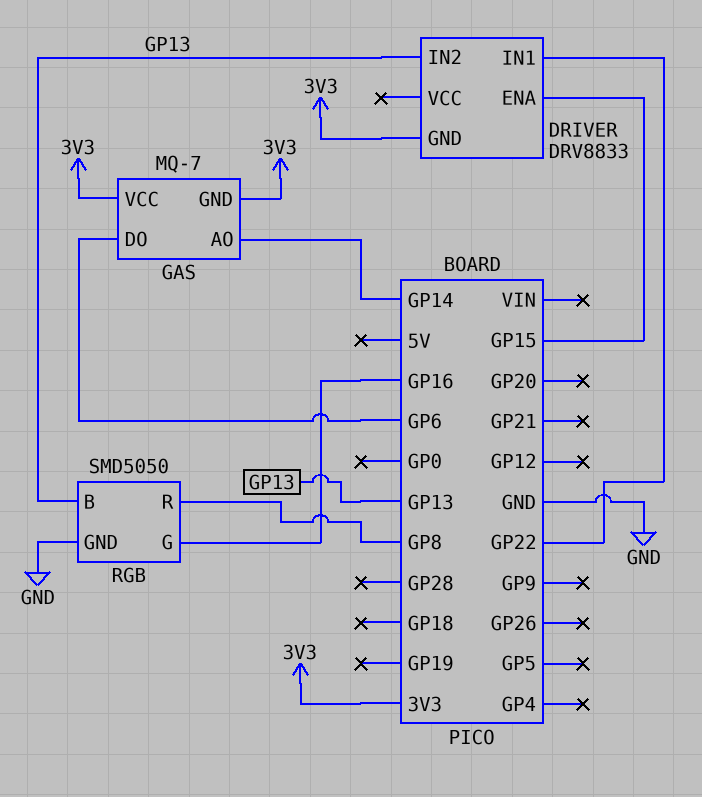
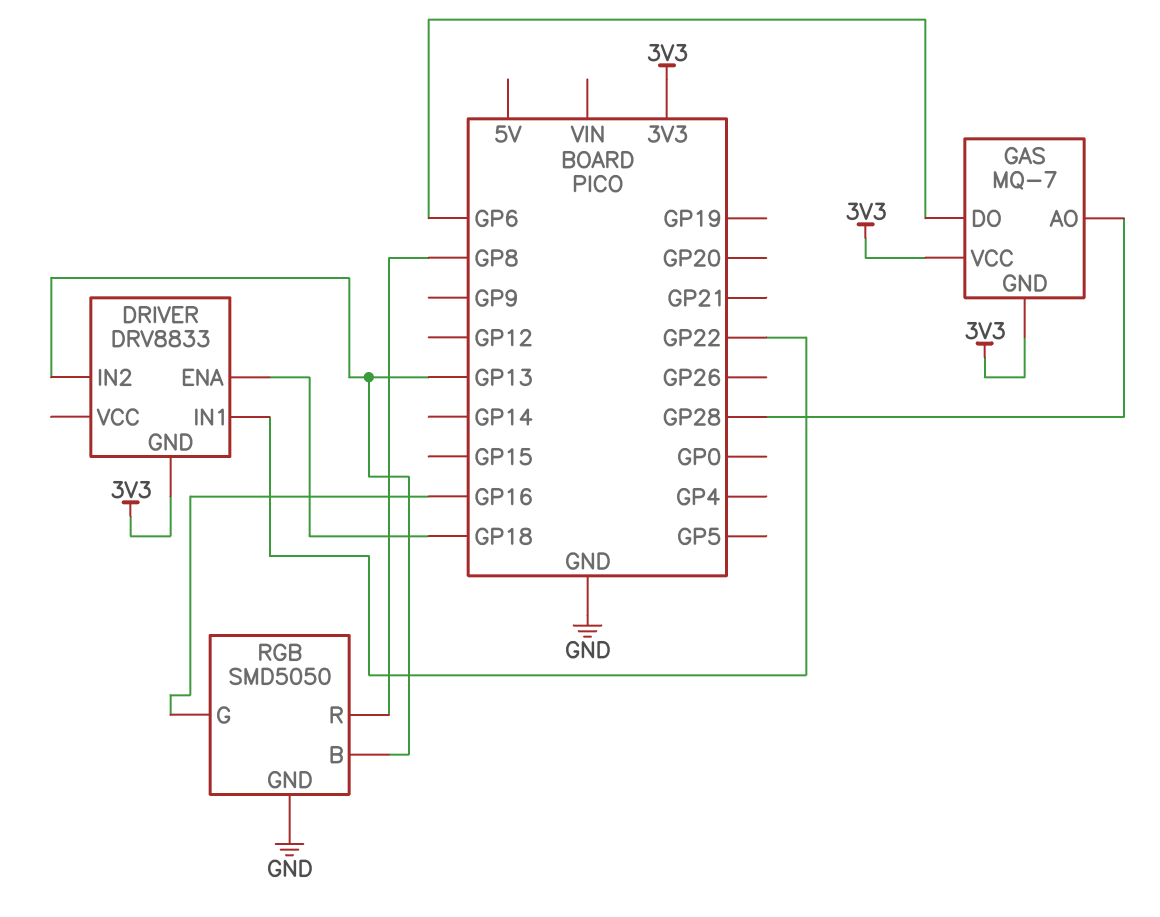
DRIVER pin ENA: GP15 -> GP18
GAS pin AO: GP14 -> GP28

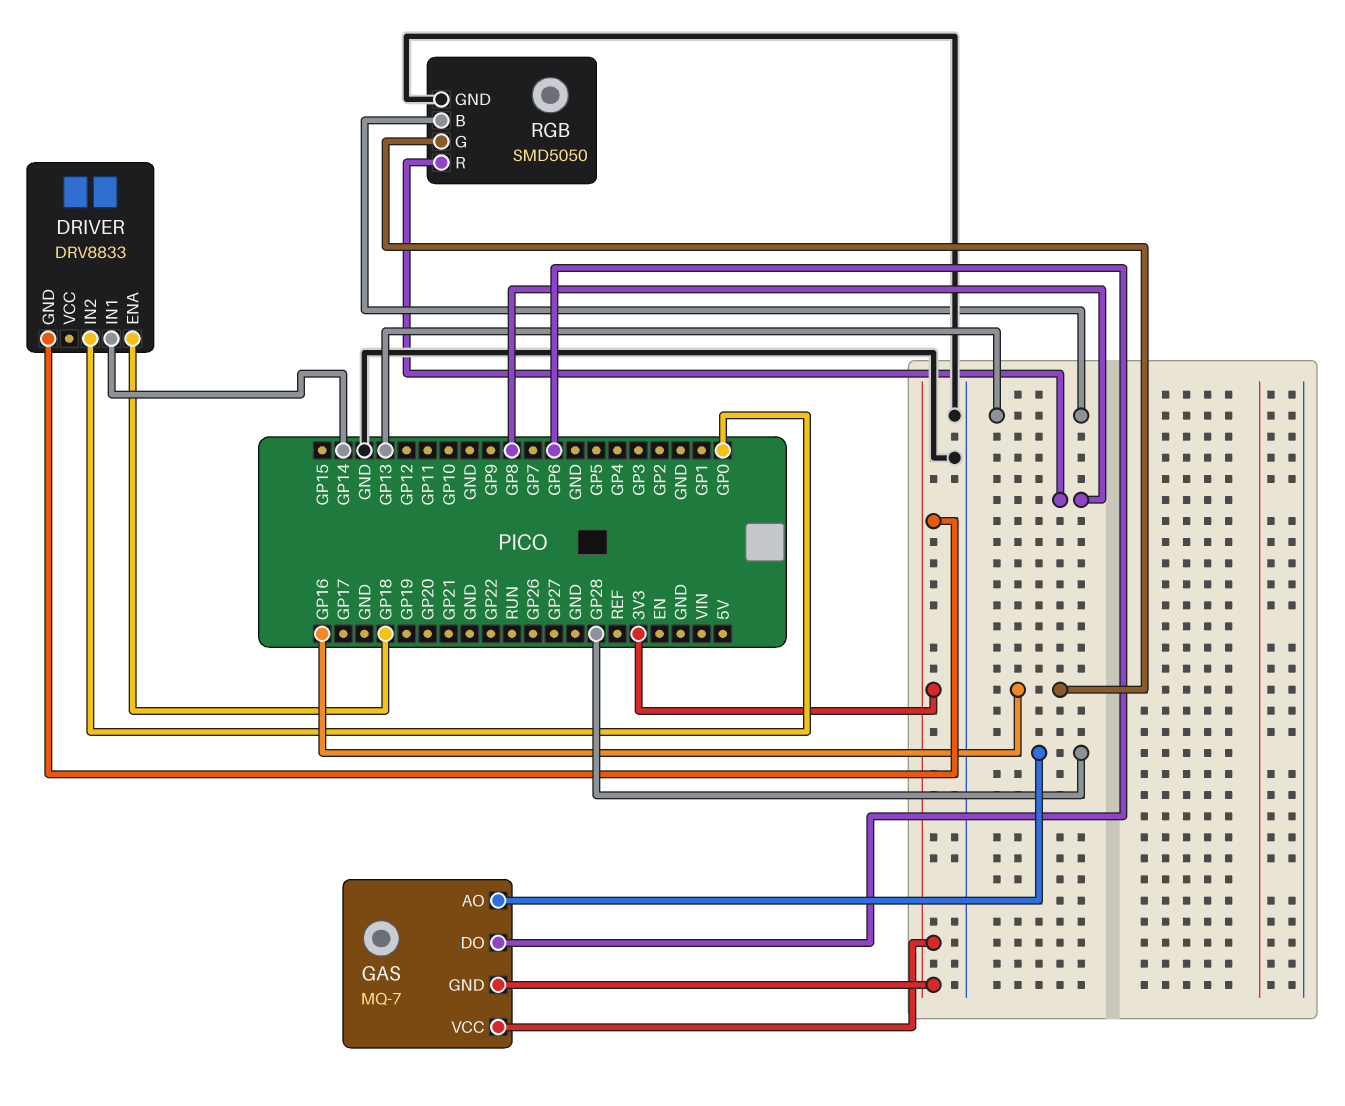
DRIVER pin IN1: GP22 -> GP14
DRIVER pin IN2: GP13 -> GP0

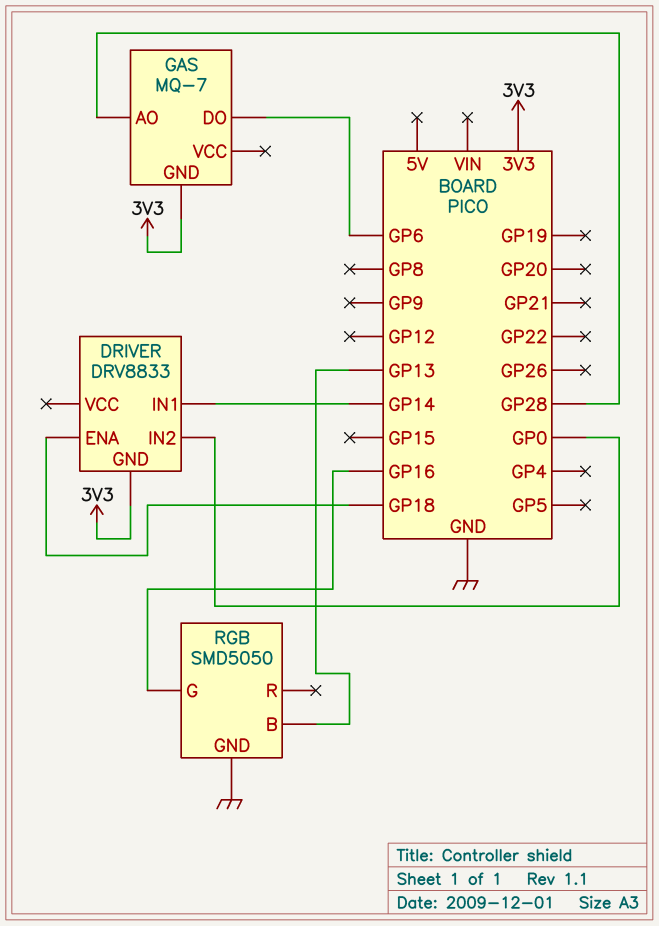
GAS pin VCC: 3V3 -> none
RGB pin R: GP8 -> none

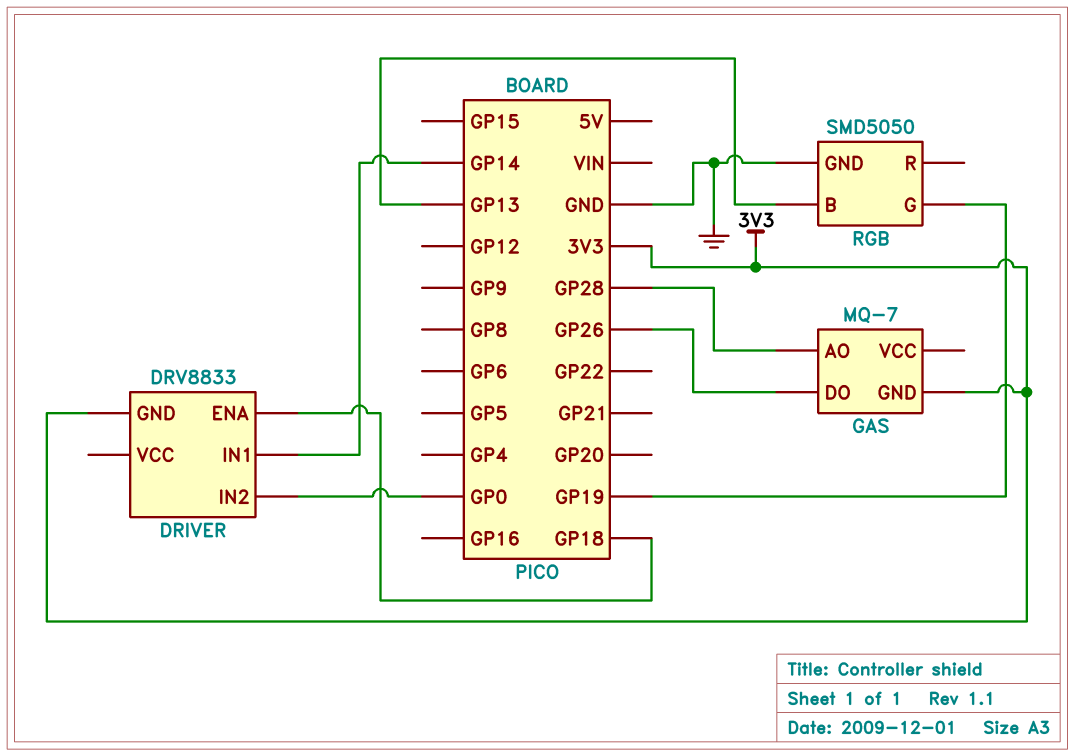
GAS pin DO: GP6 -> GP26
RGB pin G: GP16 -> GP19

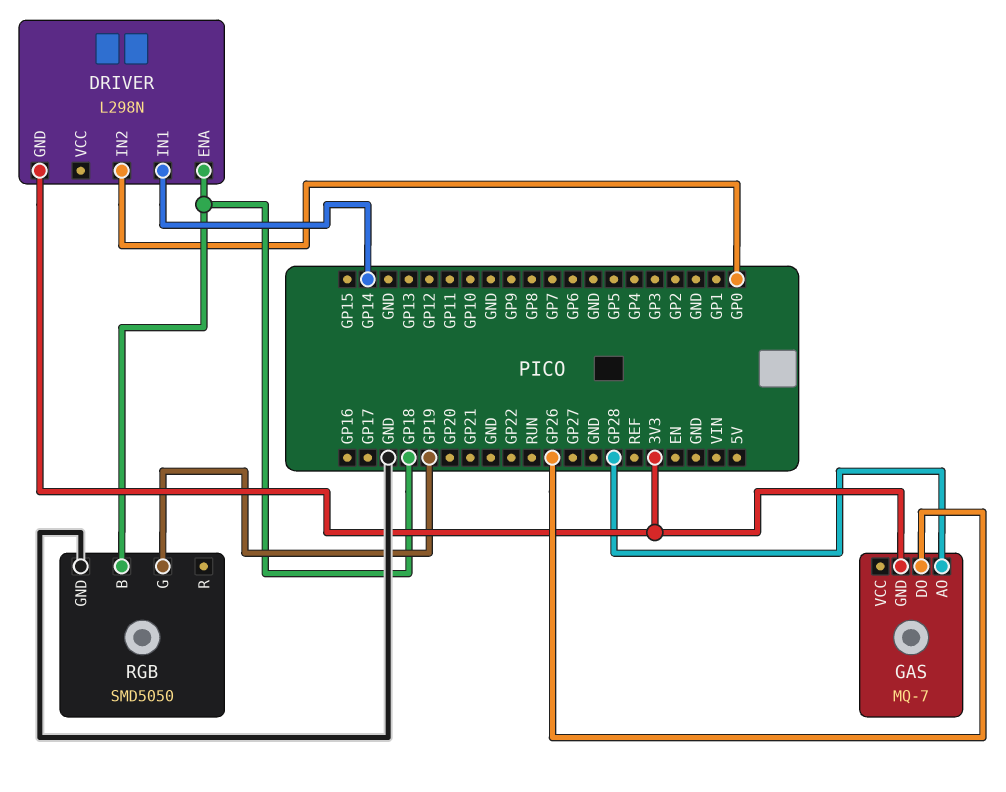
DRIVER: DRV8833 -> L298N
RGB pin B: GP13 -> GP18

